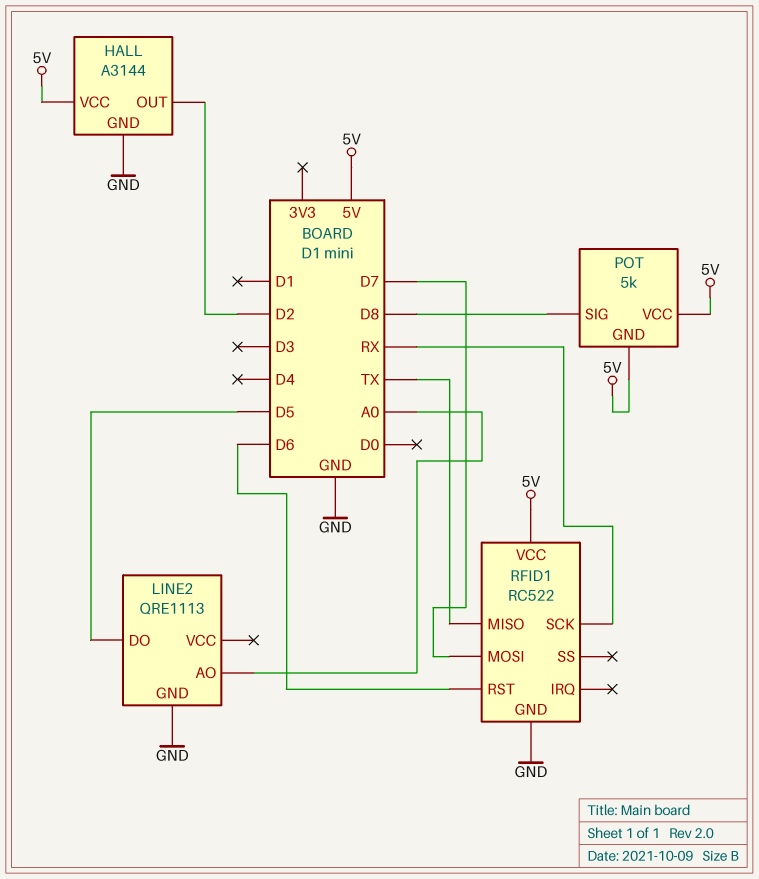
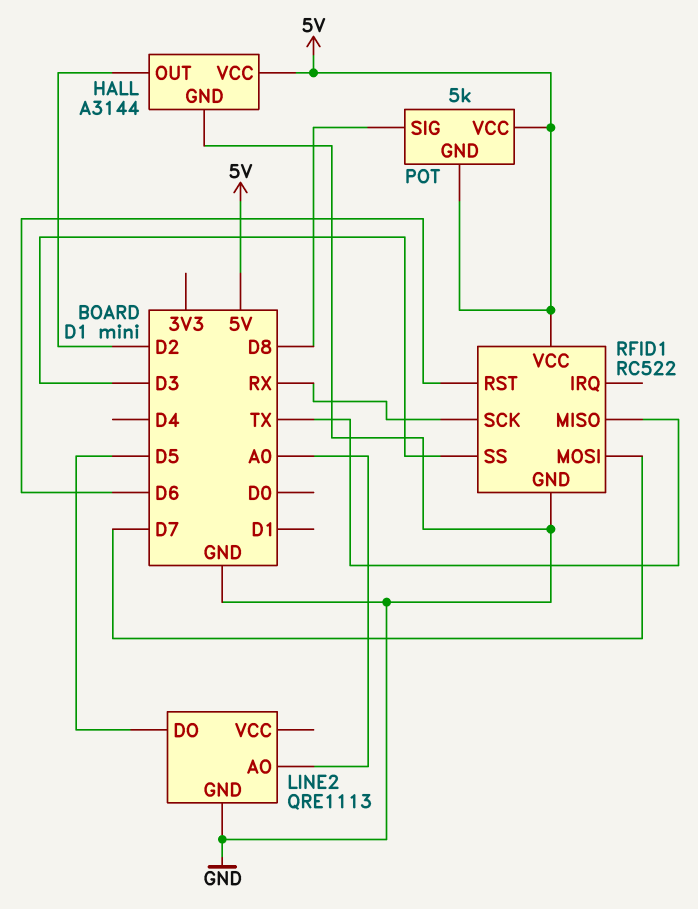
RFID1 pin SS: none -> D3

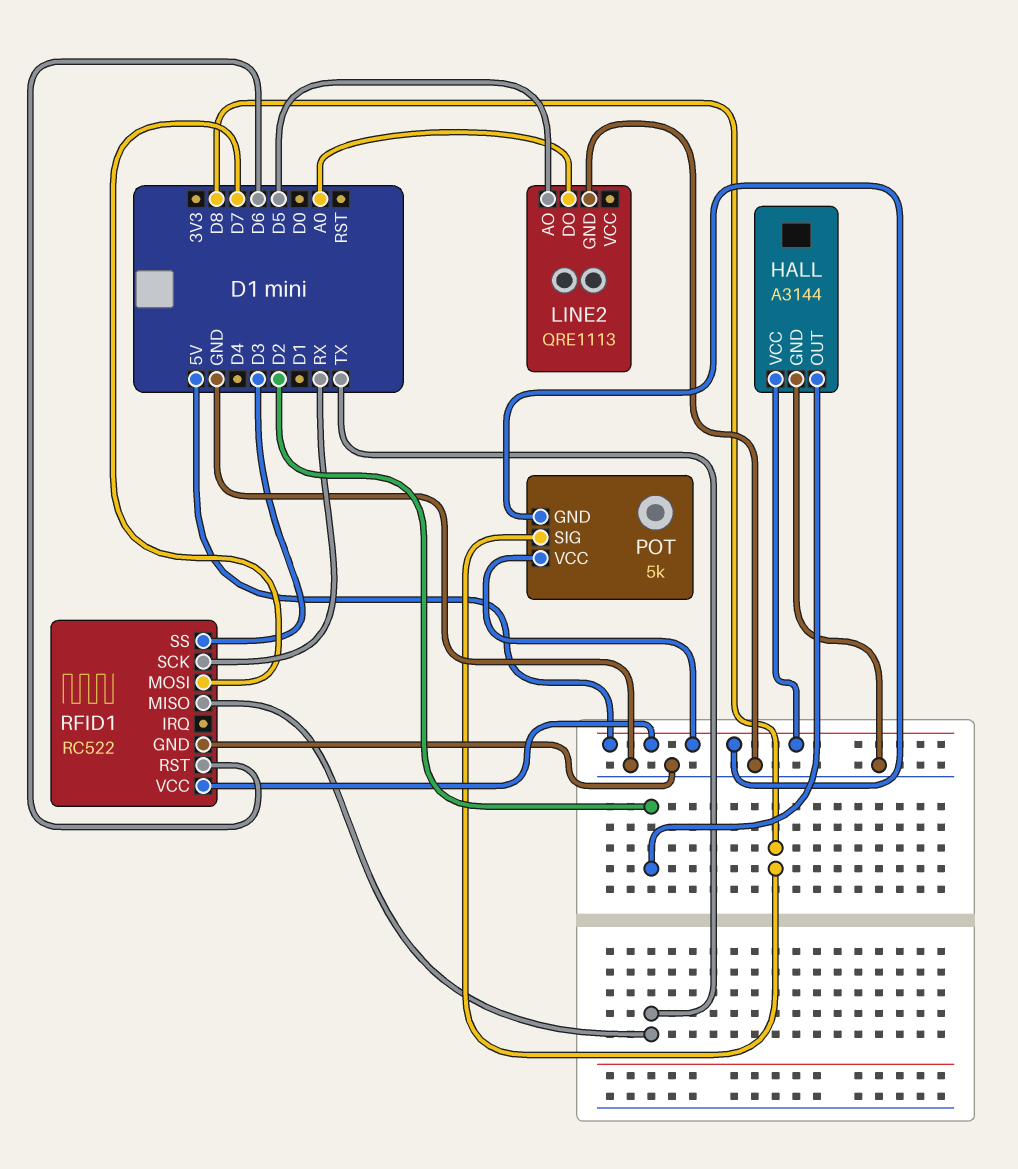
LINE2 pin AO: A0 -> D5
LINE2 pin DO: D5 -> A0

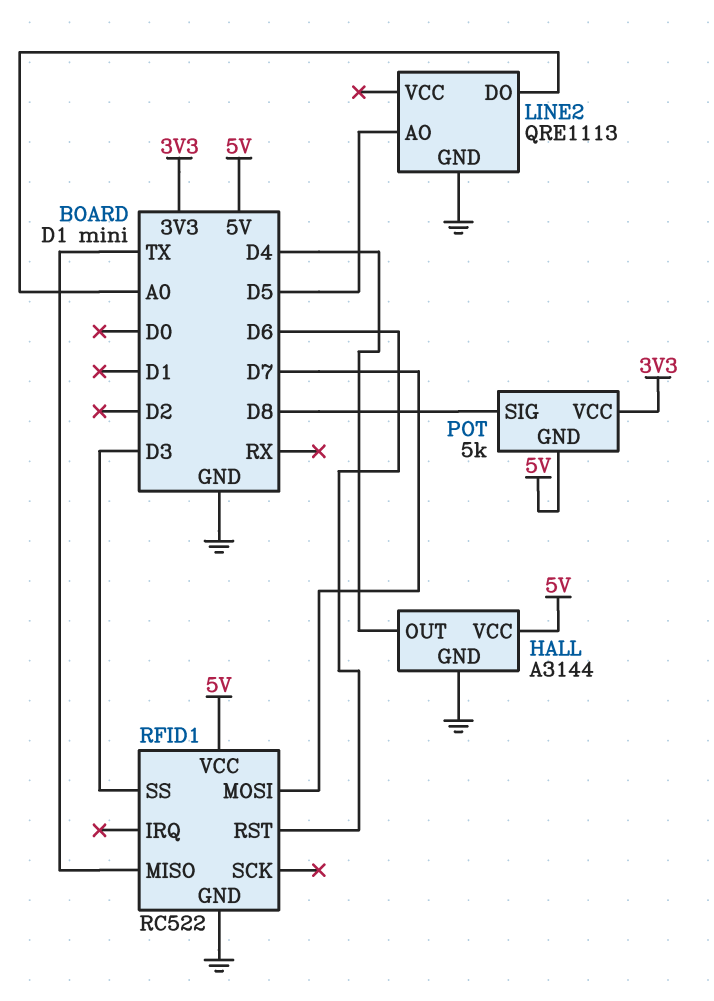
HALL pin OUT: D2 -> D4
POT pin VCC: 5V -> 3V3
RFID1 pin SCK: RX -> none

